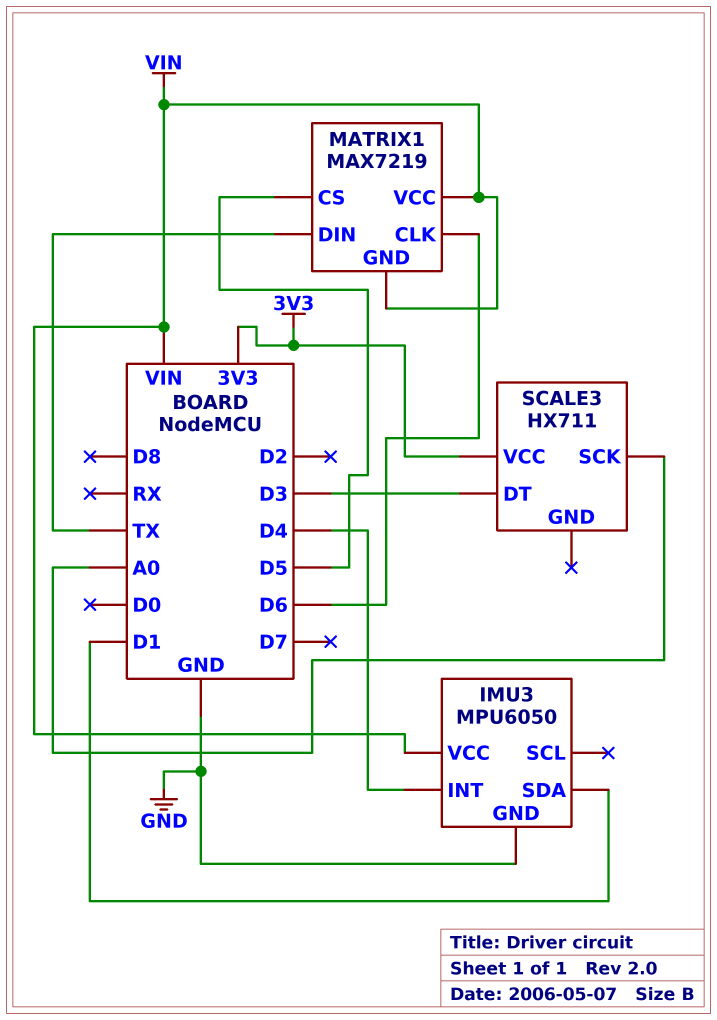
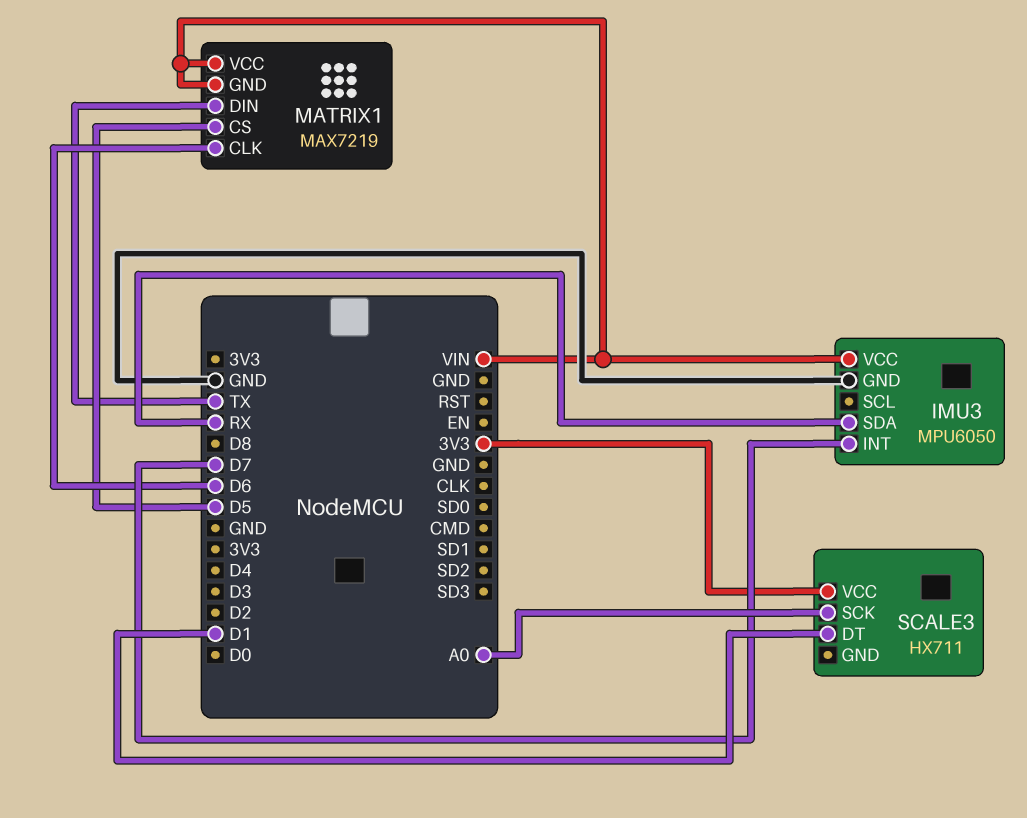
IMU3 pin INT: D4 -> D7
IMU3 pin SDA: D1 -> RX
SCALE3 pin DT: D3 -> D1

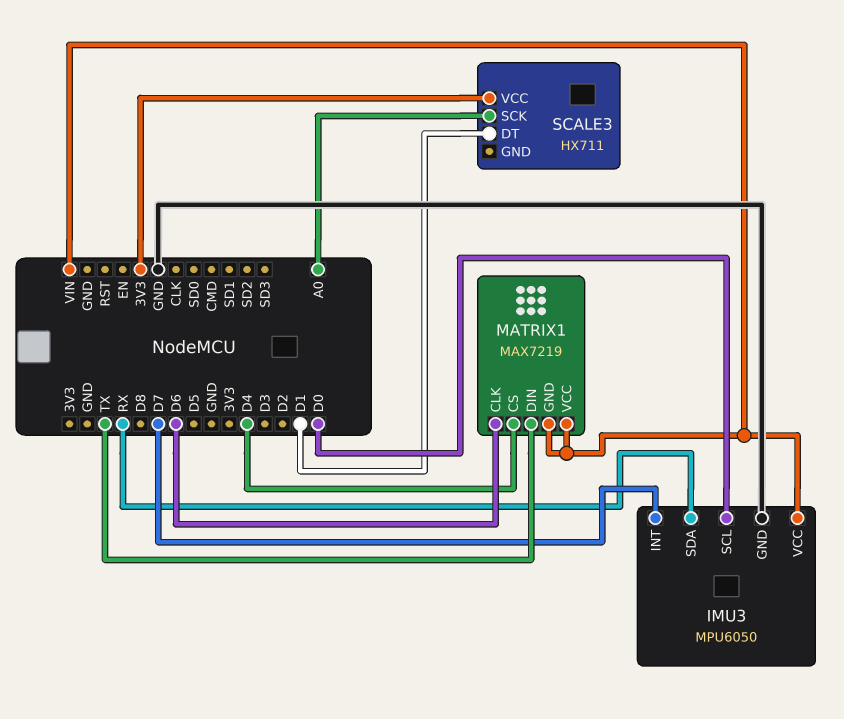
IMU3 pin SCL: none -> D0
MATRIX1 pin CS: D5 -> D4

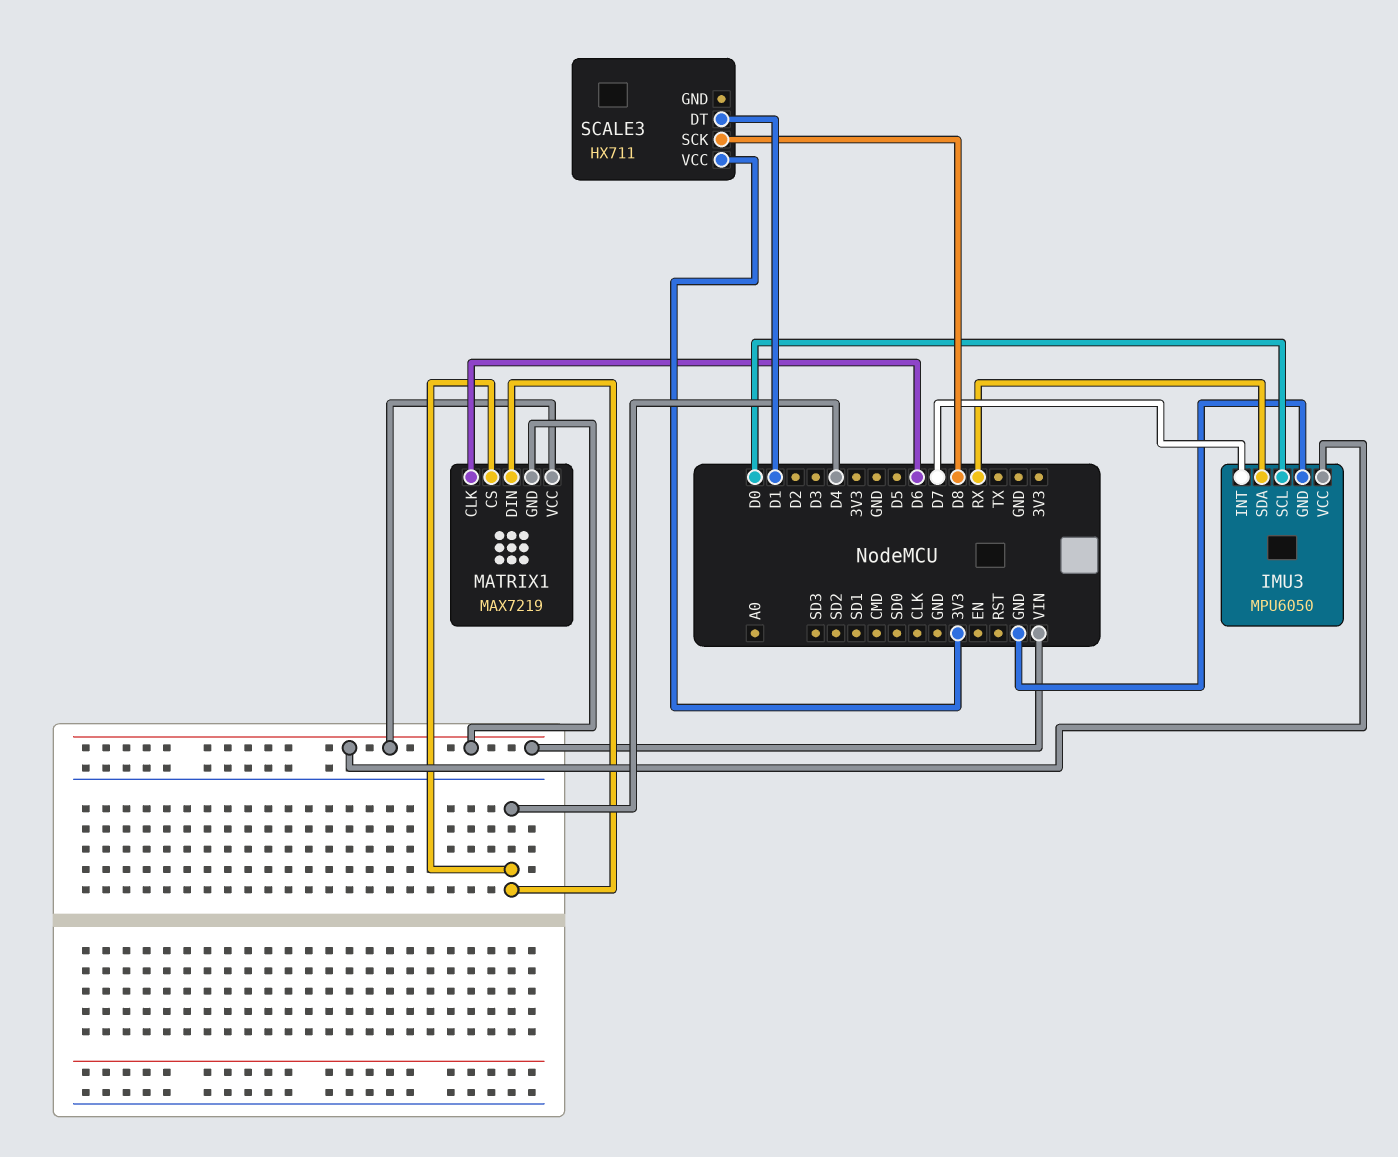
MATRIX1 pin DIN: TX -> D4
SCALE3 pin SCK: A0 -> D8

